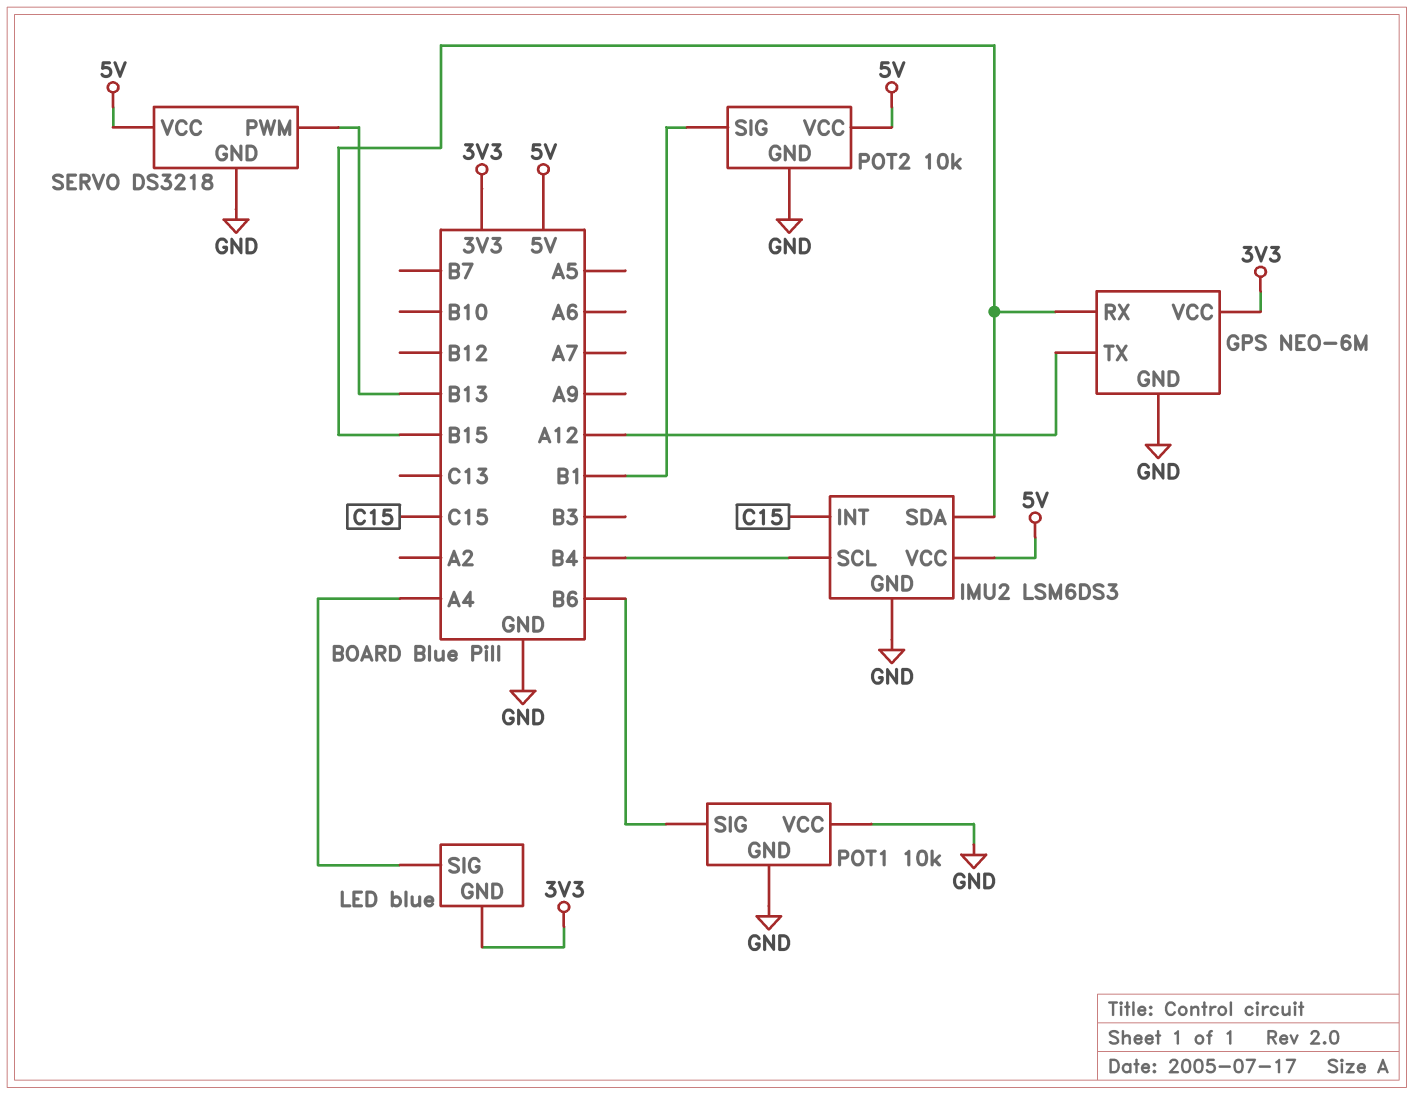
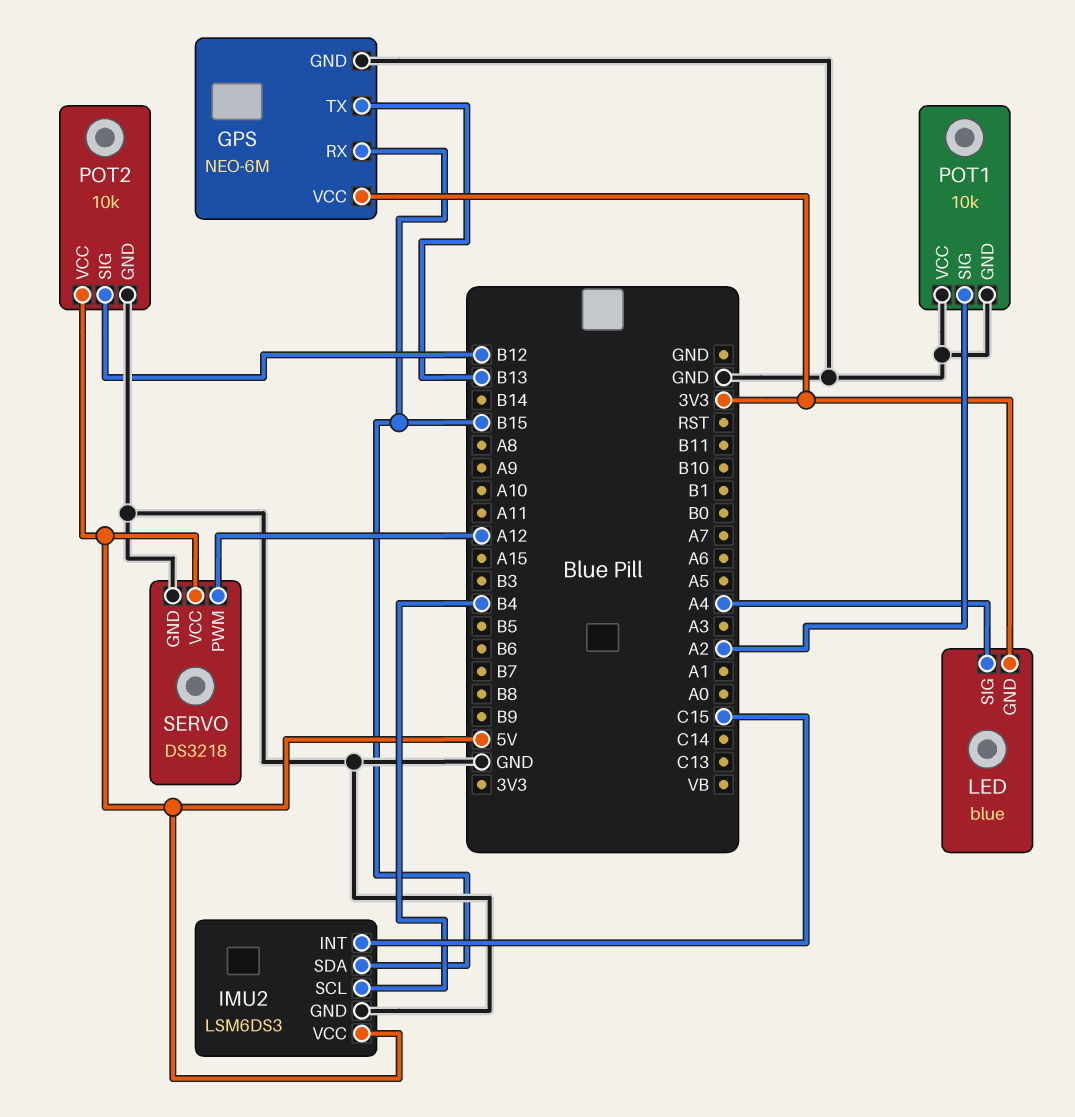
GPS pin TX: A12 -> B13
POT1 pin SIG: B6 -> A2
POT2 pin SIG: B1 -> B12
SERVO pin PWM: B13 -> A12

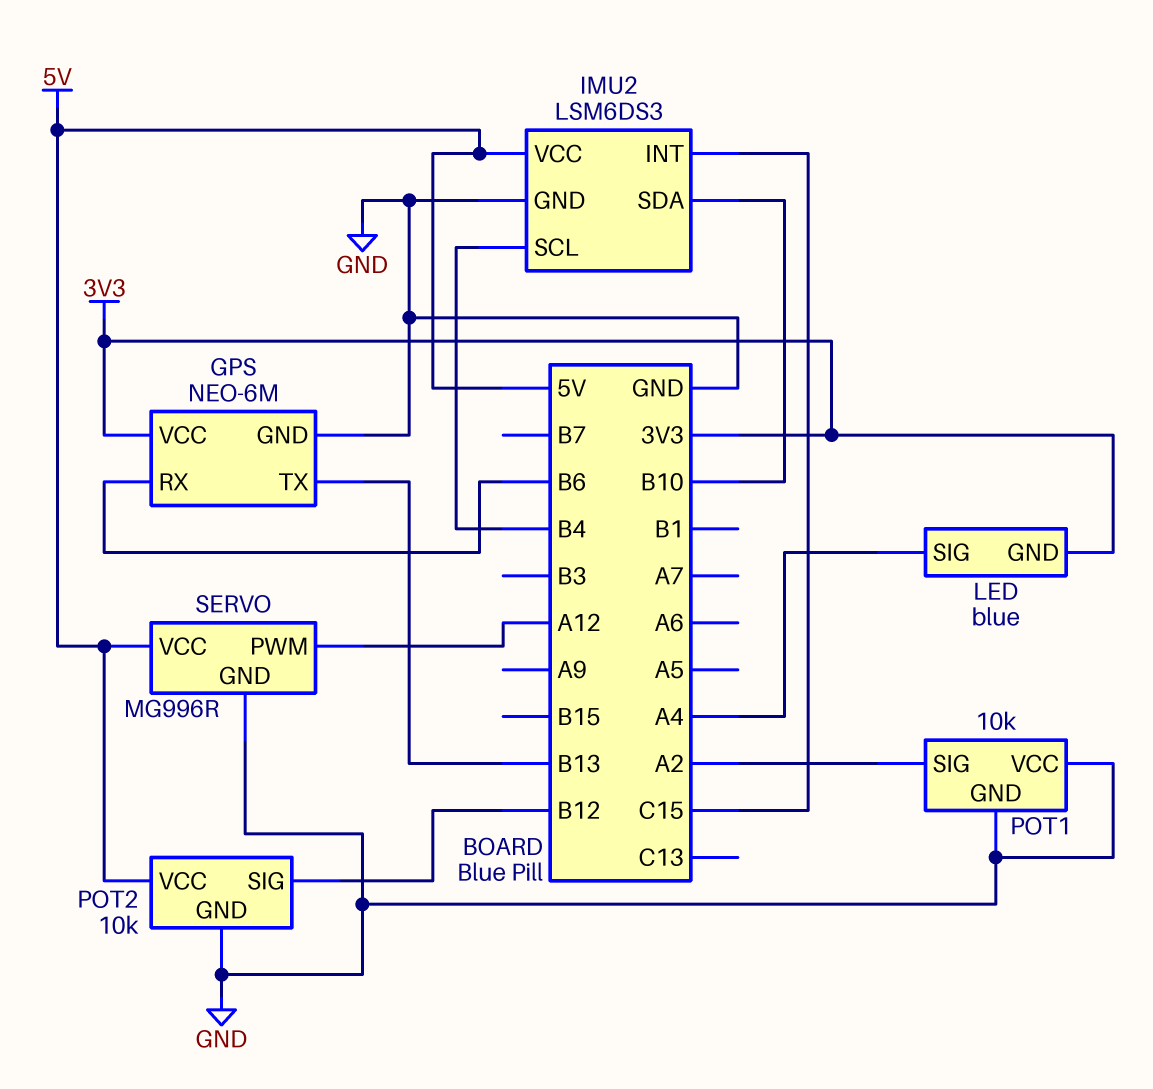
GPS pin RX: B15 -> B6
IMU2 pin SDA: B15 -> B10
SERVO: DS3218 -> MG996R

